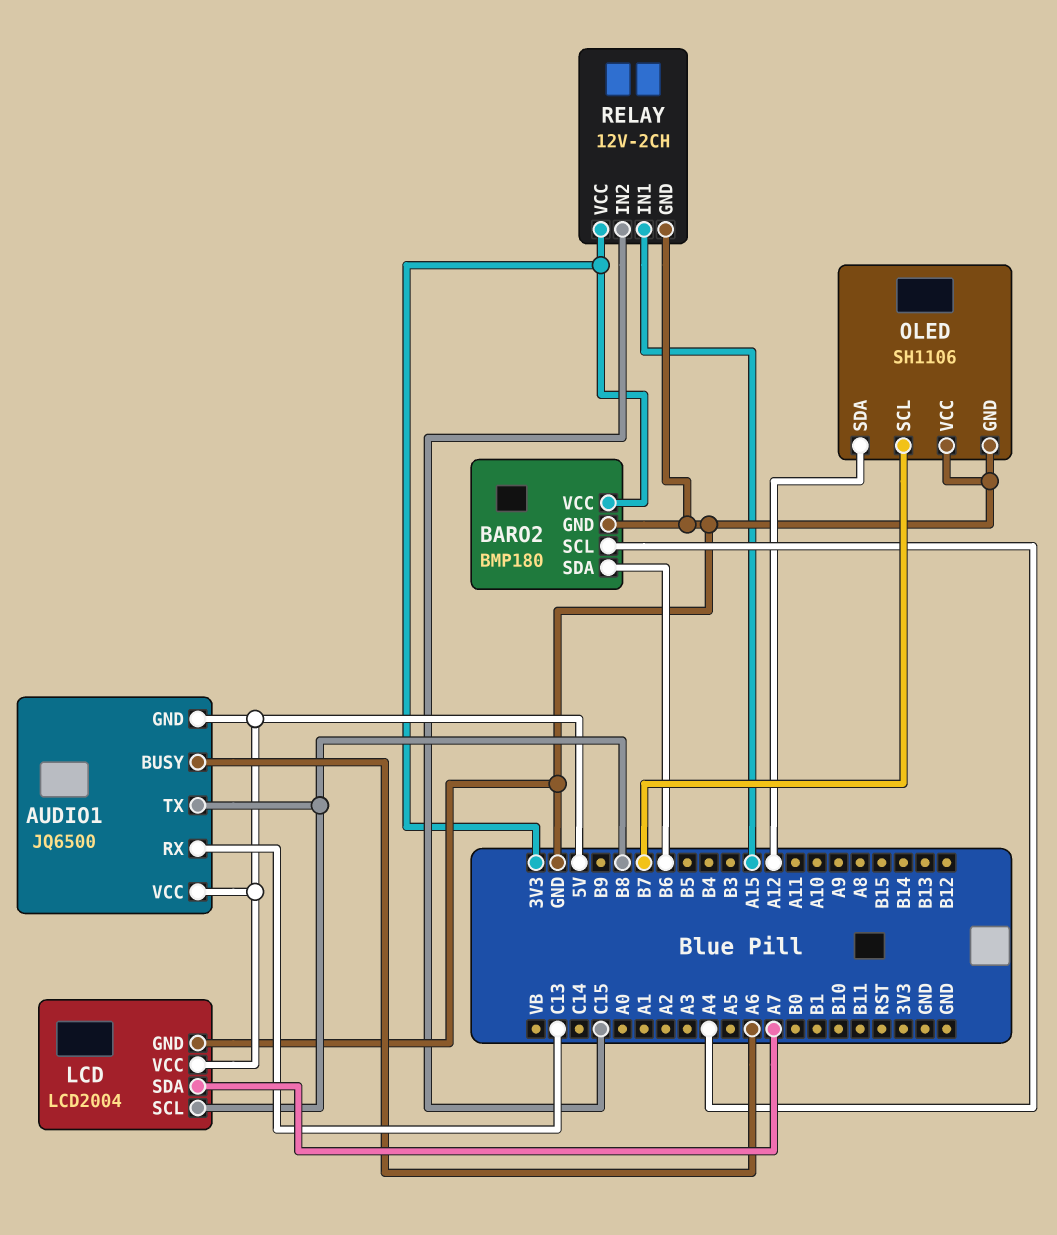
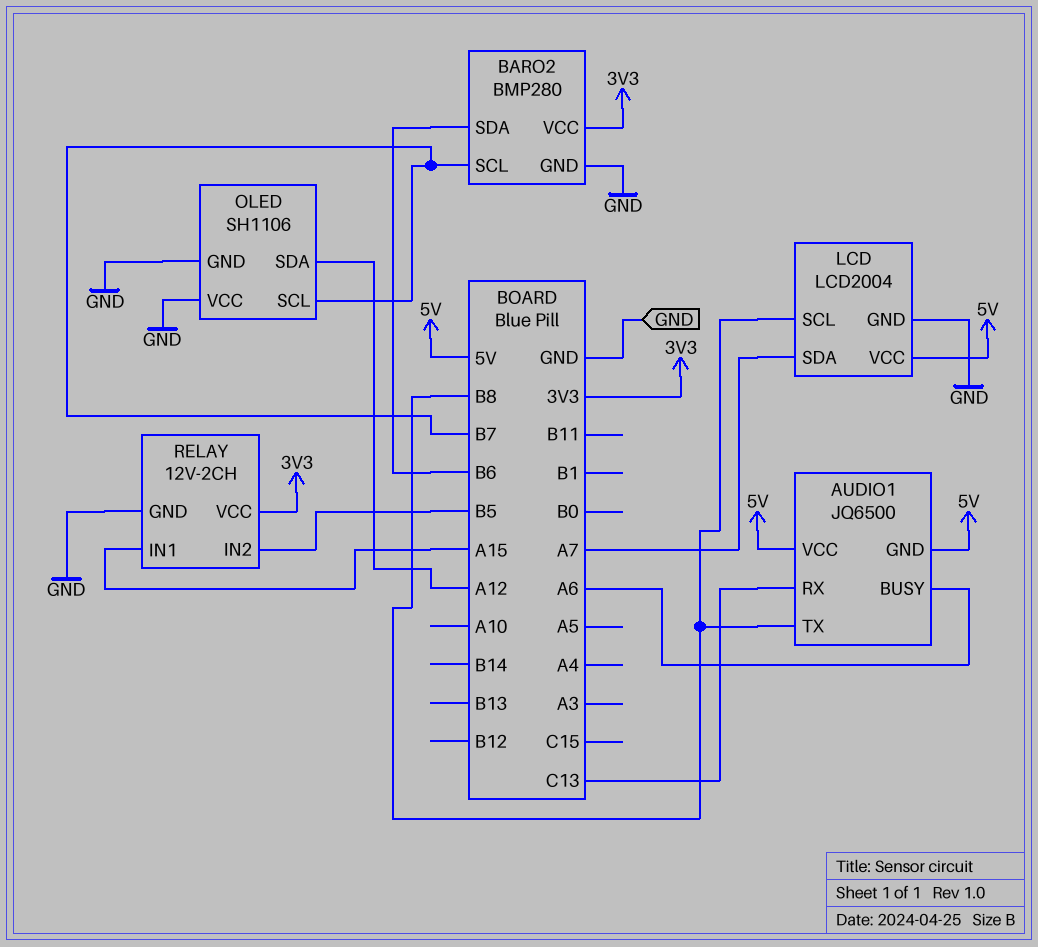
BARO2: BMP180 -> BMP280
BARO2 pin SCL: A4 -> B7
RELAY pin IN2: C15 -> B5

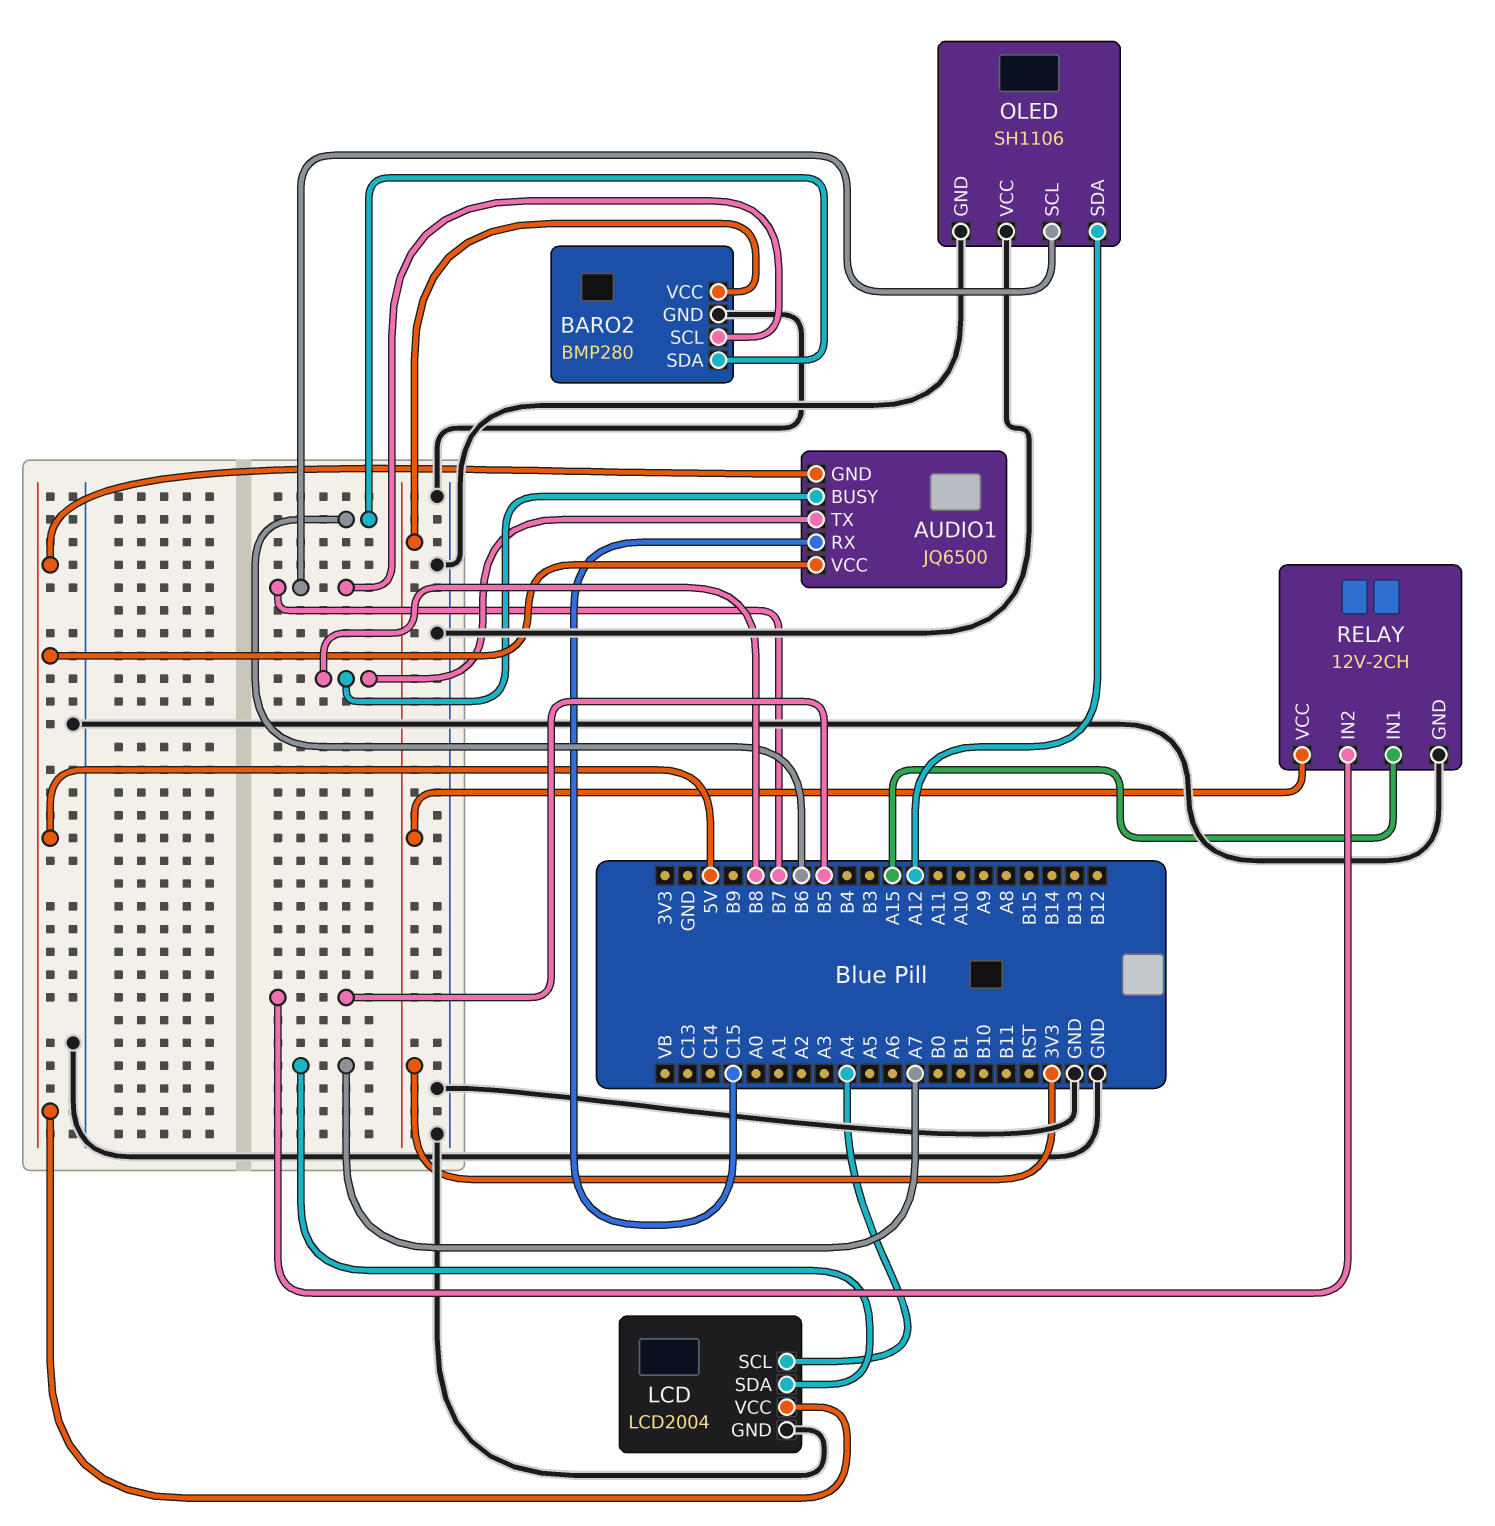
AUDIO1 pin BUSY: A6 -> B8
AUDIO1 pin RX: C13 -> C15
LCD pin SCL: B8 -> A4

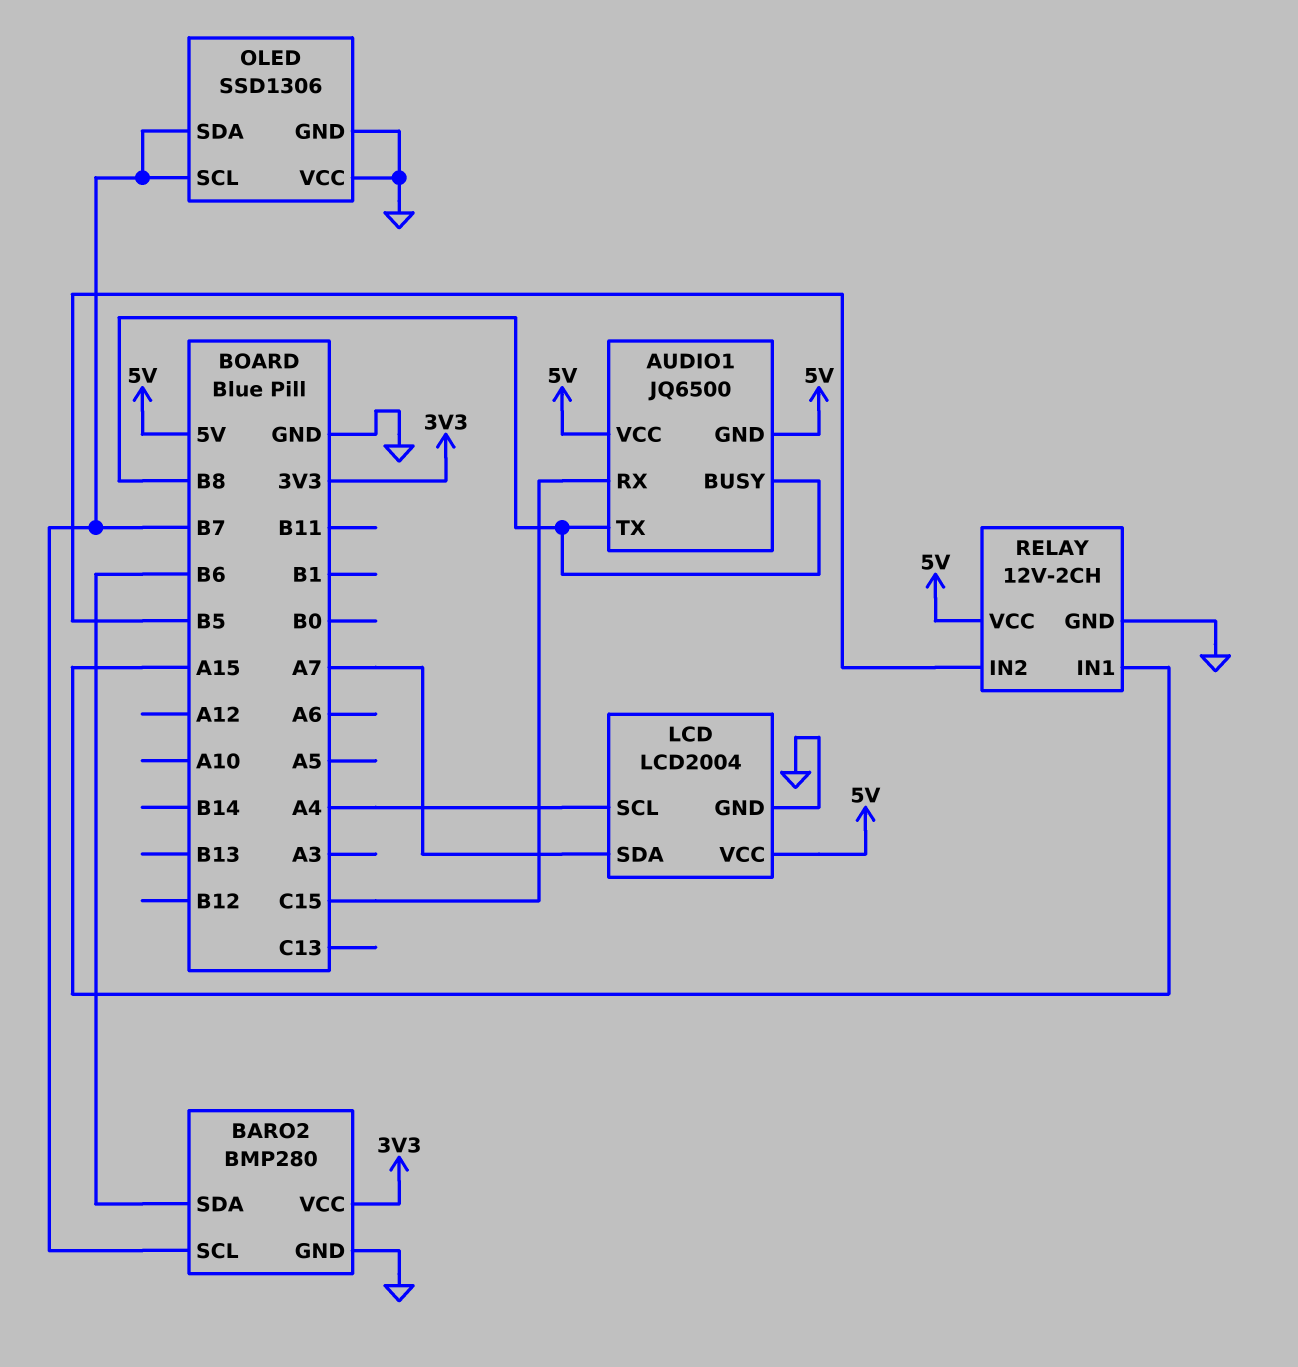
OLED: SH1106 -> SSD1306
OLED pin SDA: A12 -> B7
RELAY pin VCC: 3V3 -> 5V

